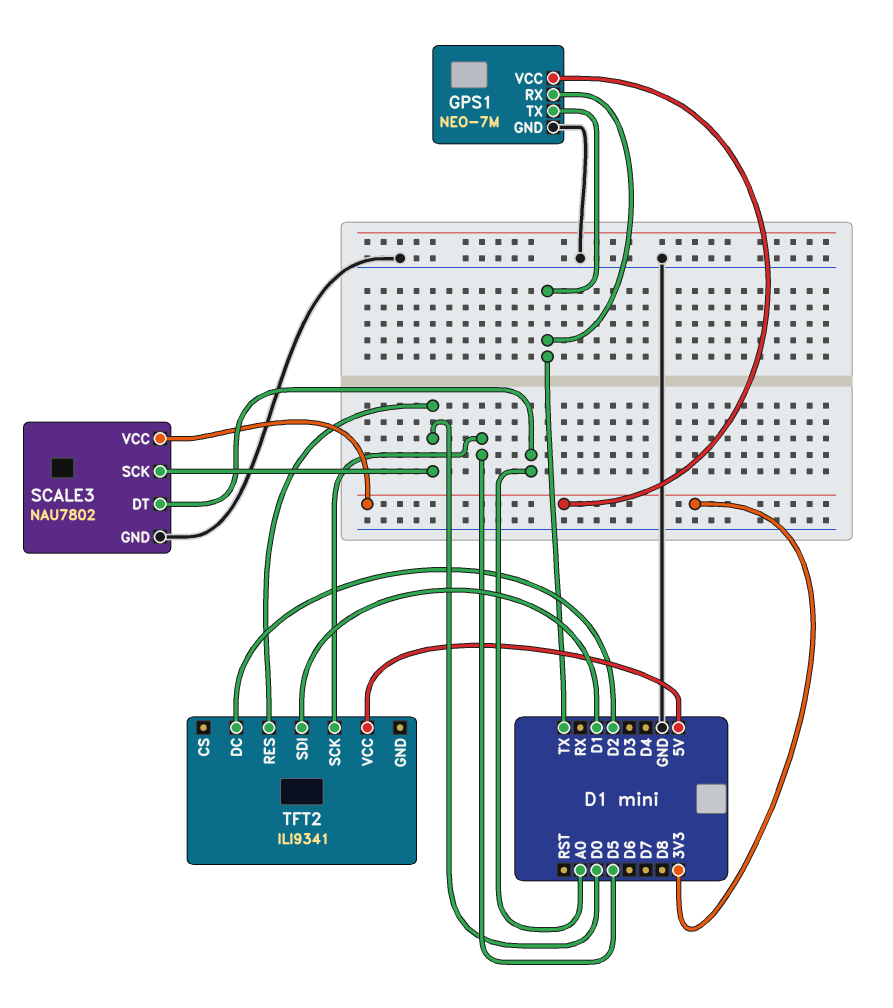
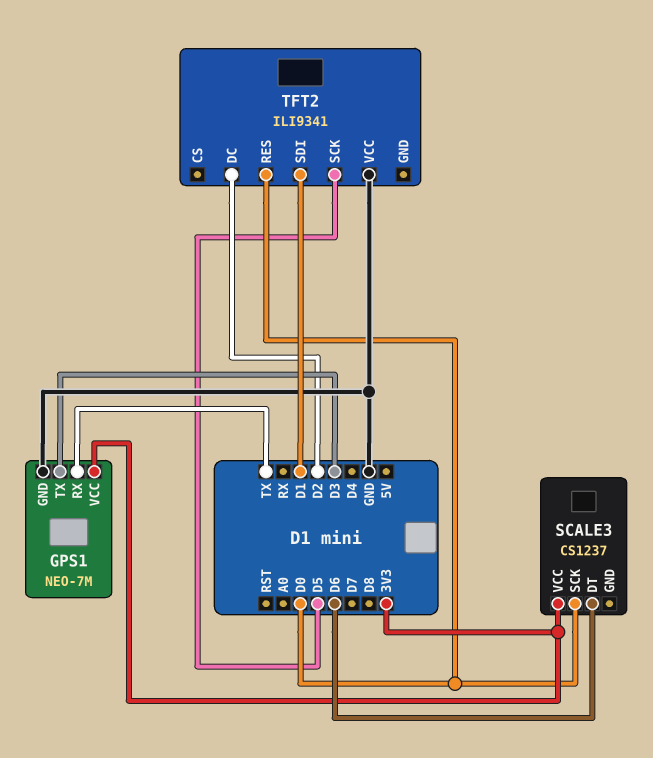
GPS1 pin TX: TX -> D3
SCALE3: NAU7802 -> CS1237
SCALE3 pin DT: A0 -> D6
SCALE3 pin GND: GND -> none
TFT2 pin VCC: 5V -> GND

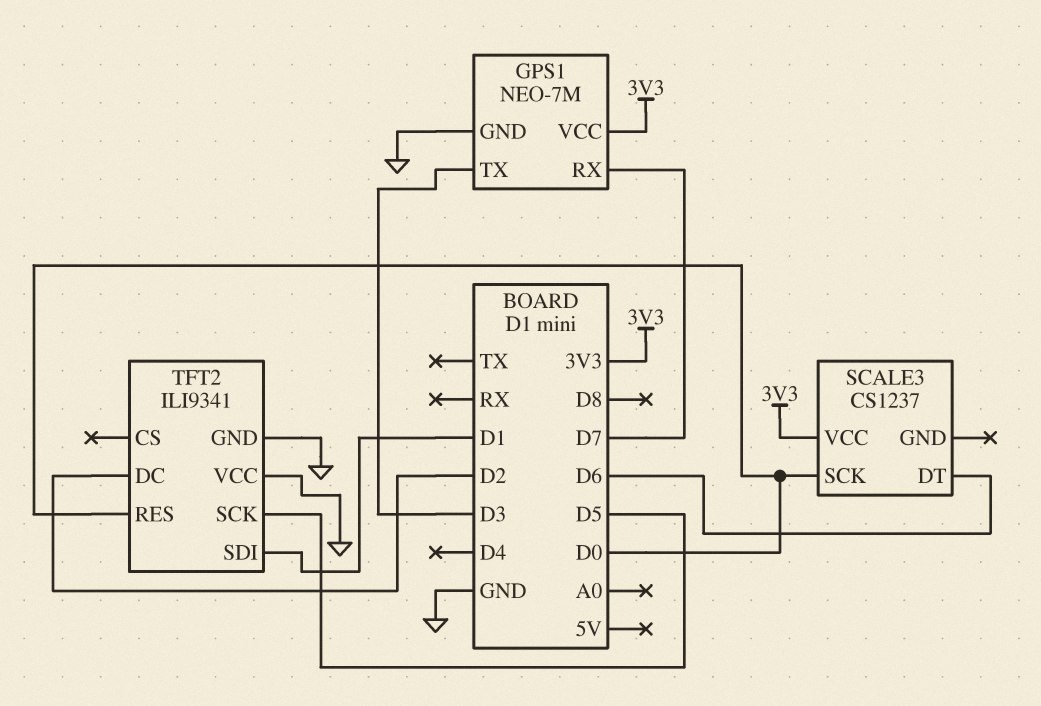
GPS1 pin RX: TX -> D7
TFT2 pin GND: none -> GND

